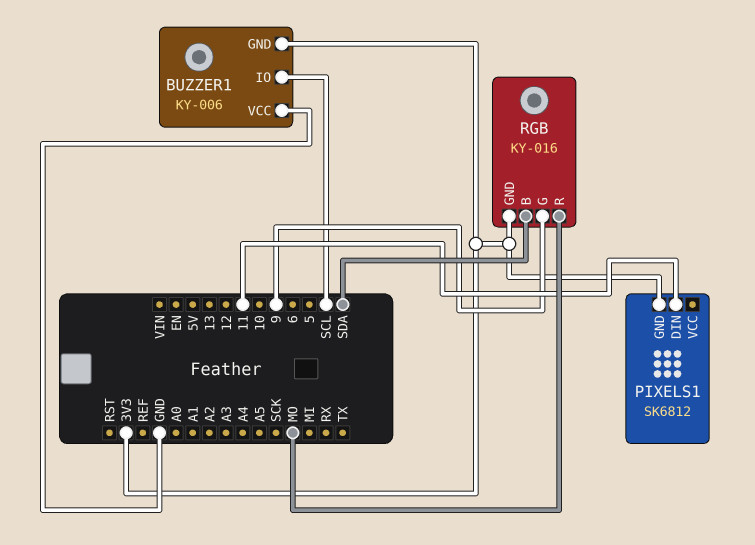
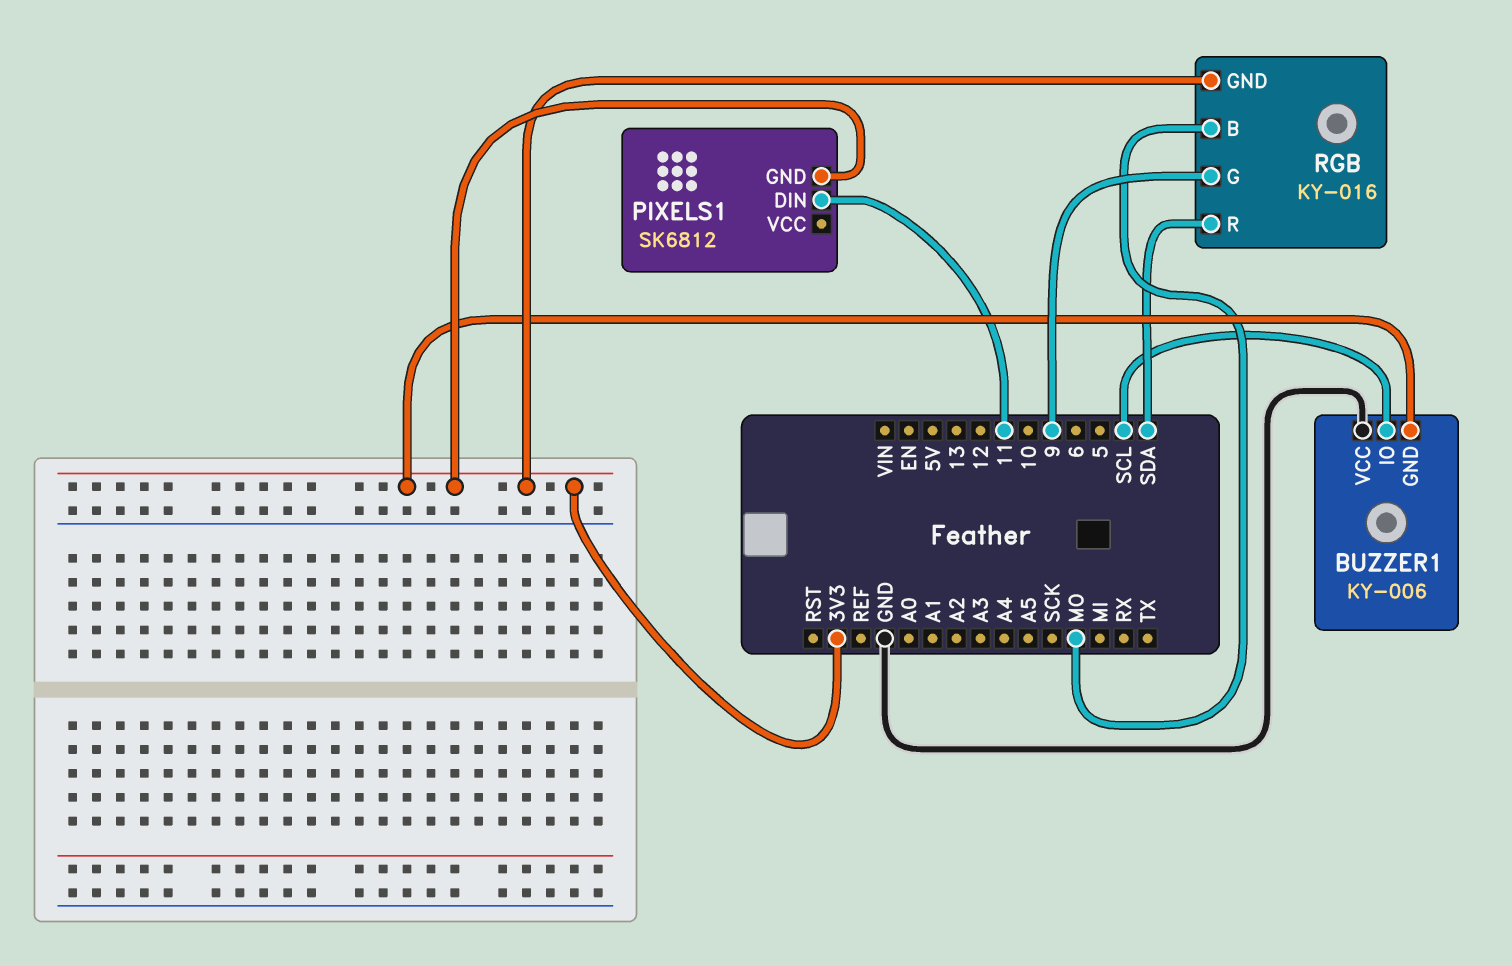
RGB pin B: SDA -> MO
RGB pin R: MO -> SDA

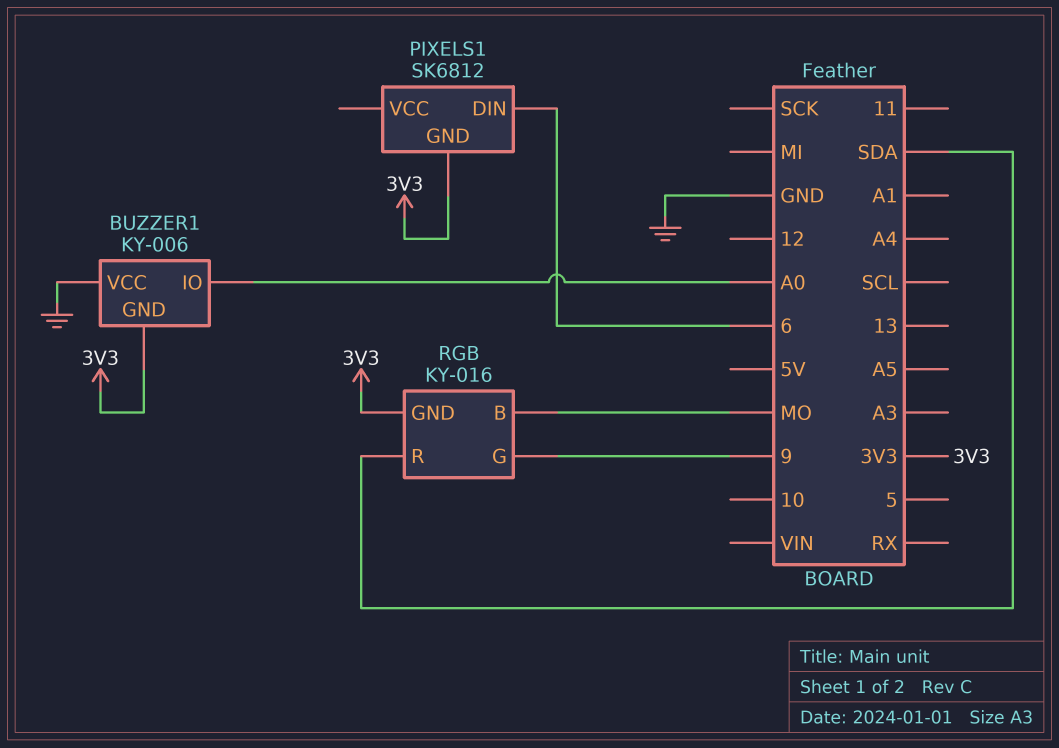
BUZZER1 pin IO: SCL -> A0
PIXELS1 pin DIN: 11 -> 6

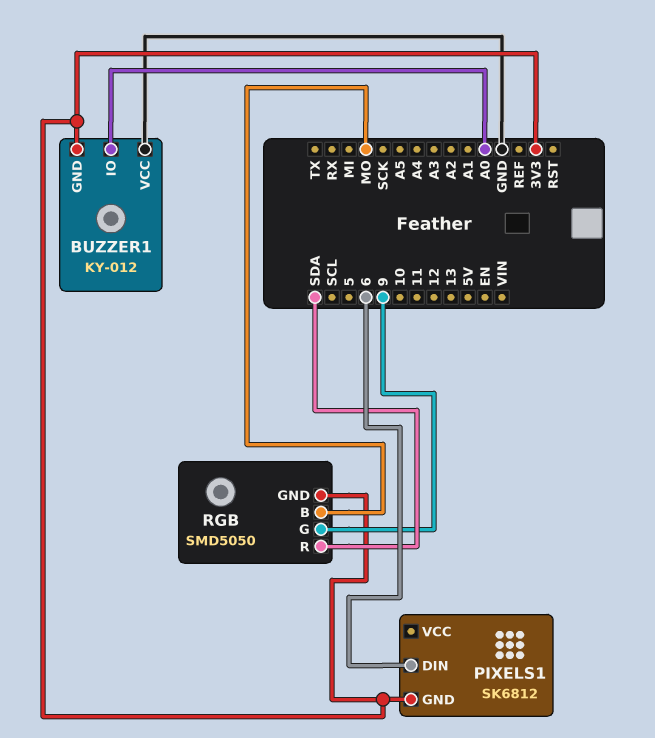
BUZZER1: KY-006 -> KY-012
RGB: KY-016 -> SMD5050

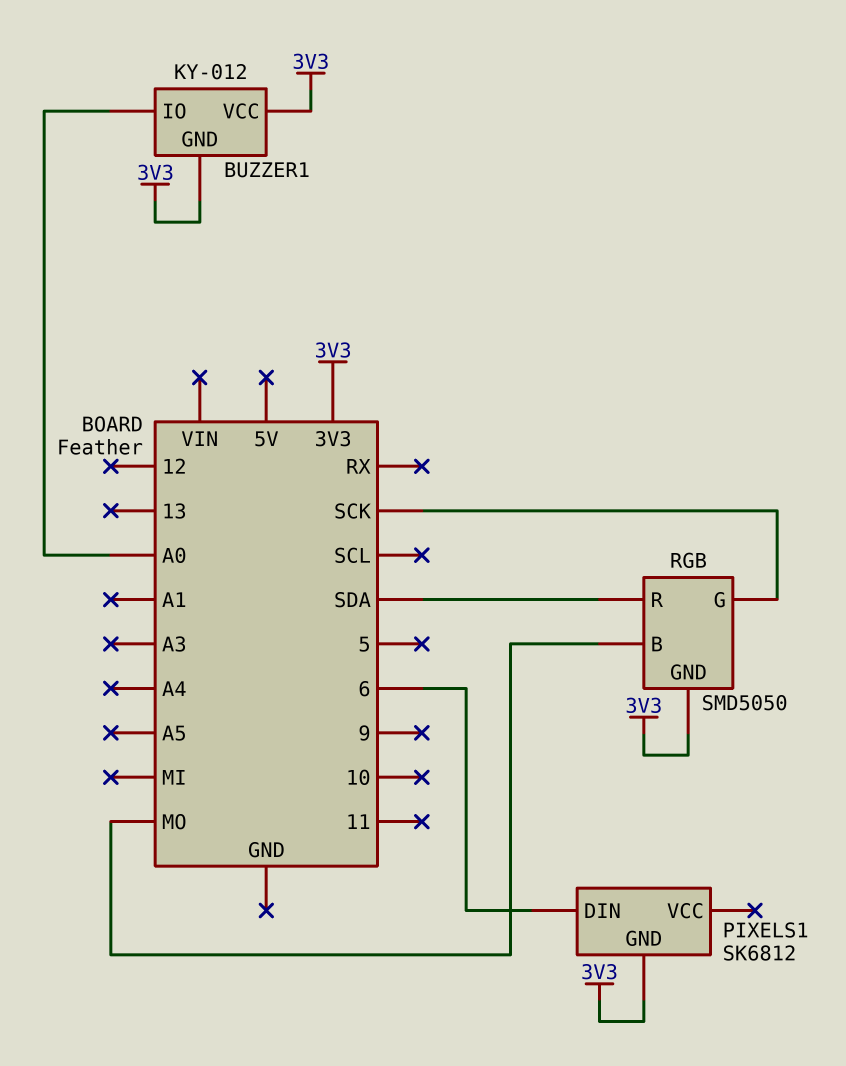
BUZZER1 pin VCC: GND -> 3V3
RGB pin G: 9 -> SCK

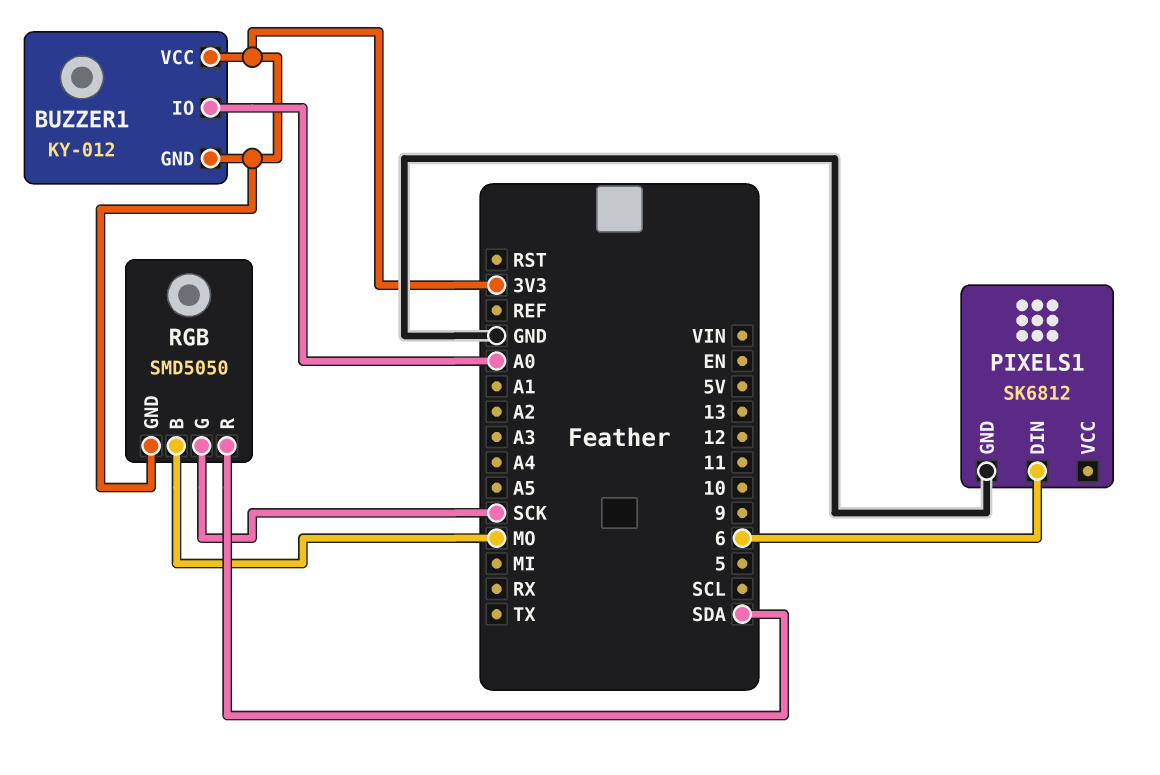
PIXELS1 pin GND: 3V3 -> GND

